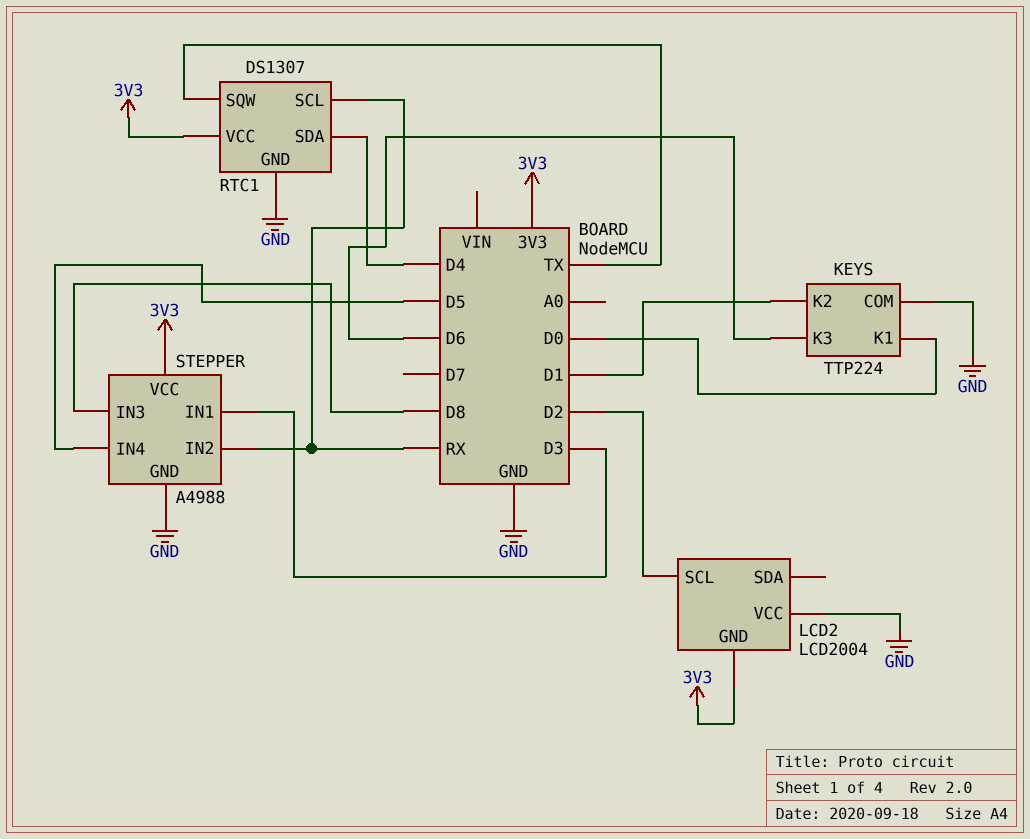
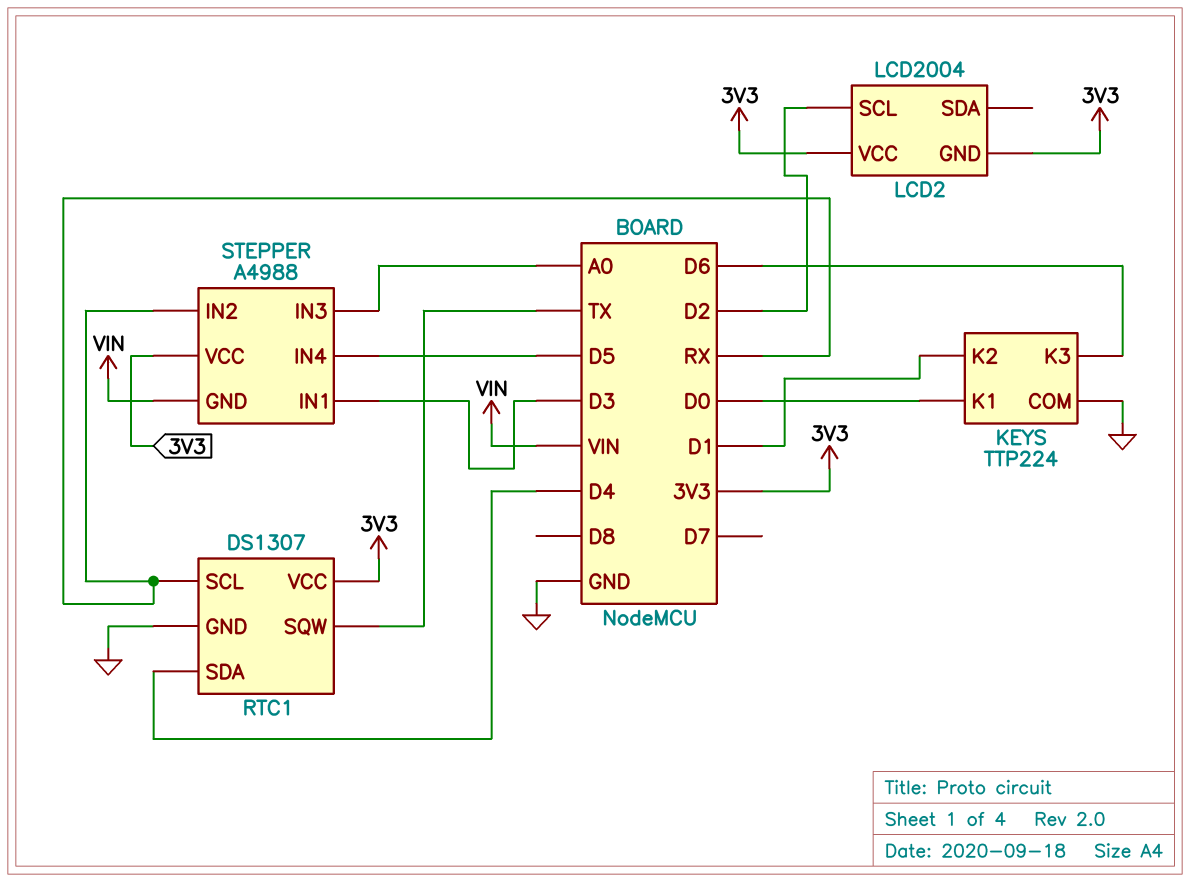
LCD2 pin VCC: GND -> 3V3
STEPPER pin GND: GND -> VIN
STEPPER pin IN3: D8 -> A0

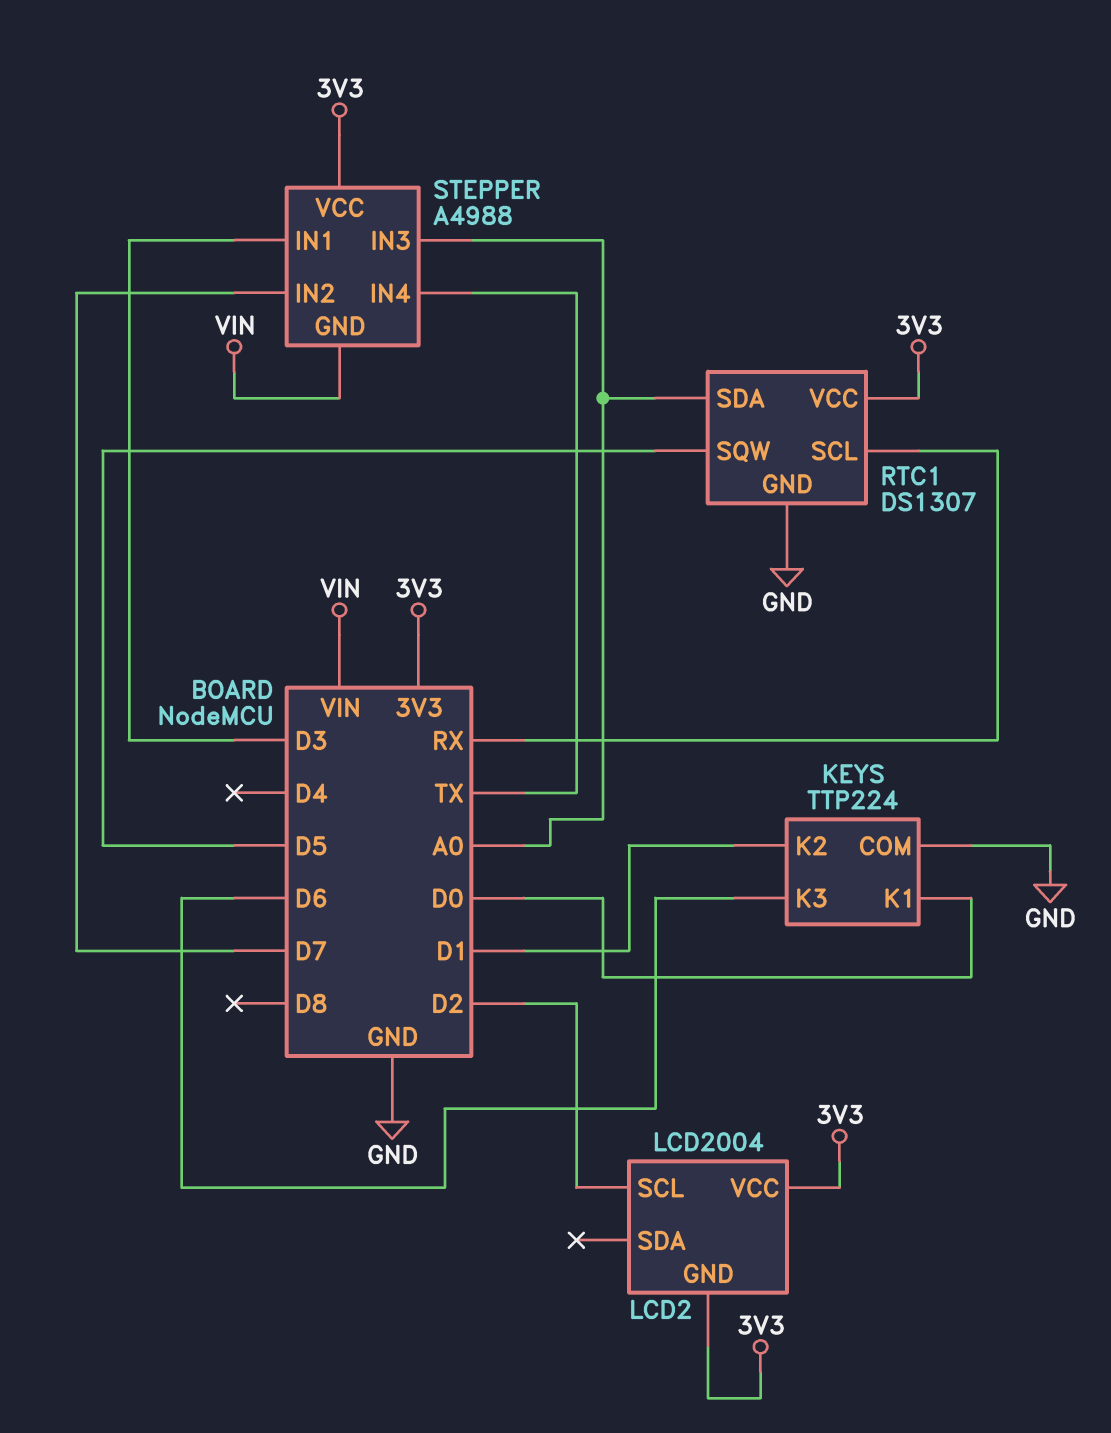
RTC1 pin SDA: D4 -> A0
RTC1 pin SQW: TX -> D5
STEPPER pin IN2: RX -> D7
STEPPER pin IN4: D5 -> TX

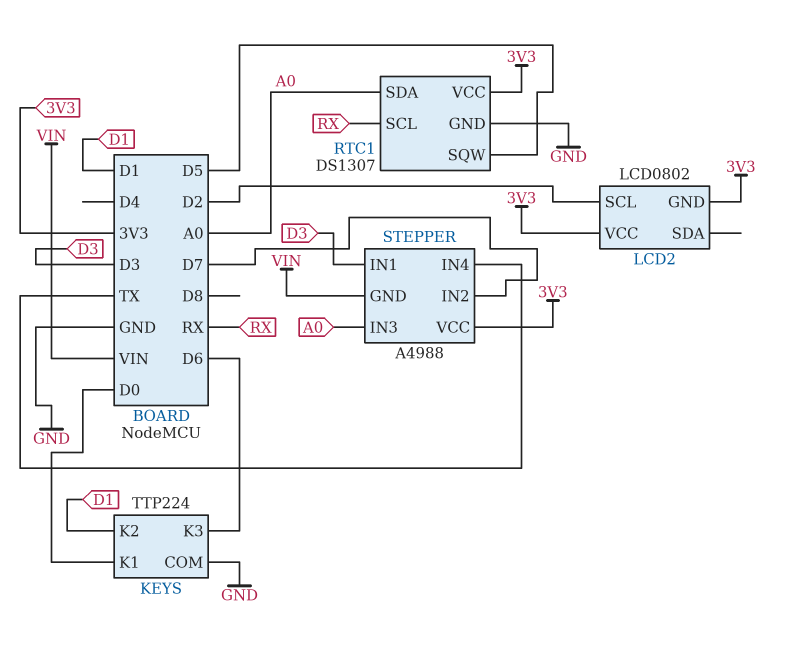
LCD2: LCD2004 -> LCD0802

